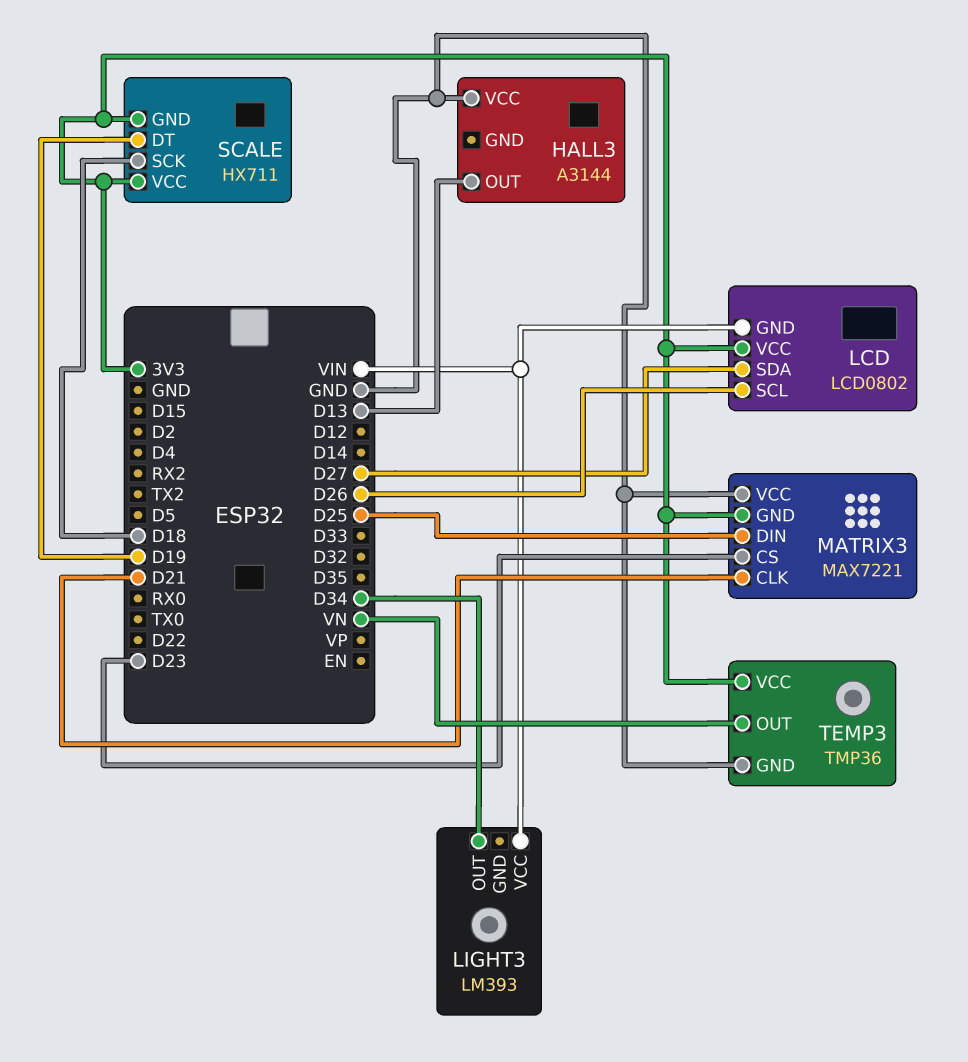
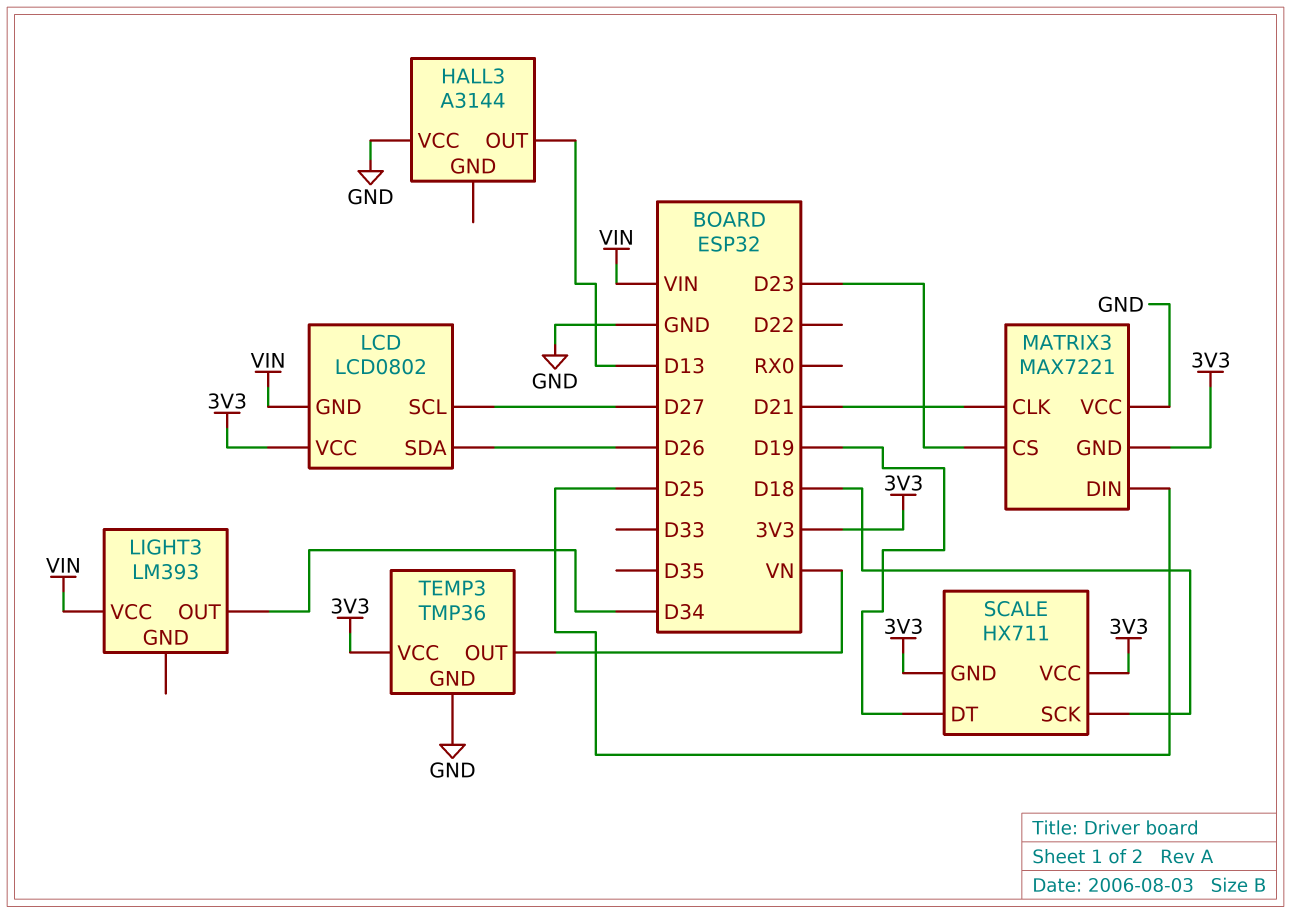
LCD pin SCL: D26 -> D27
LCD pin SDA: D27 -> D26

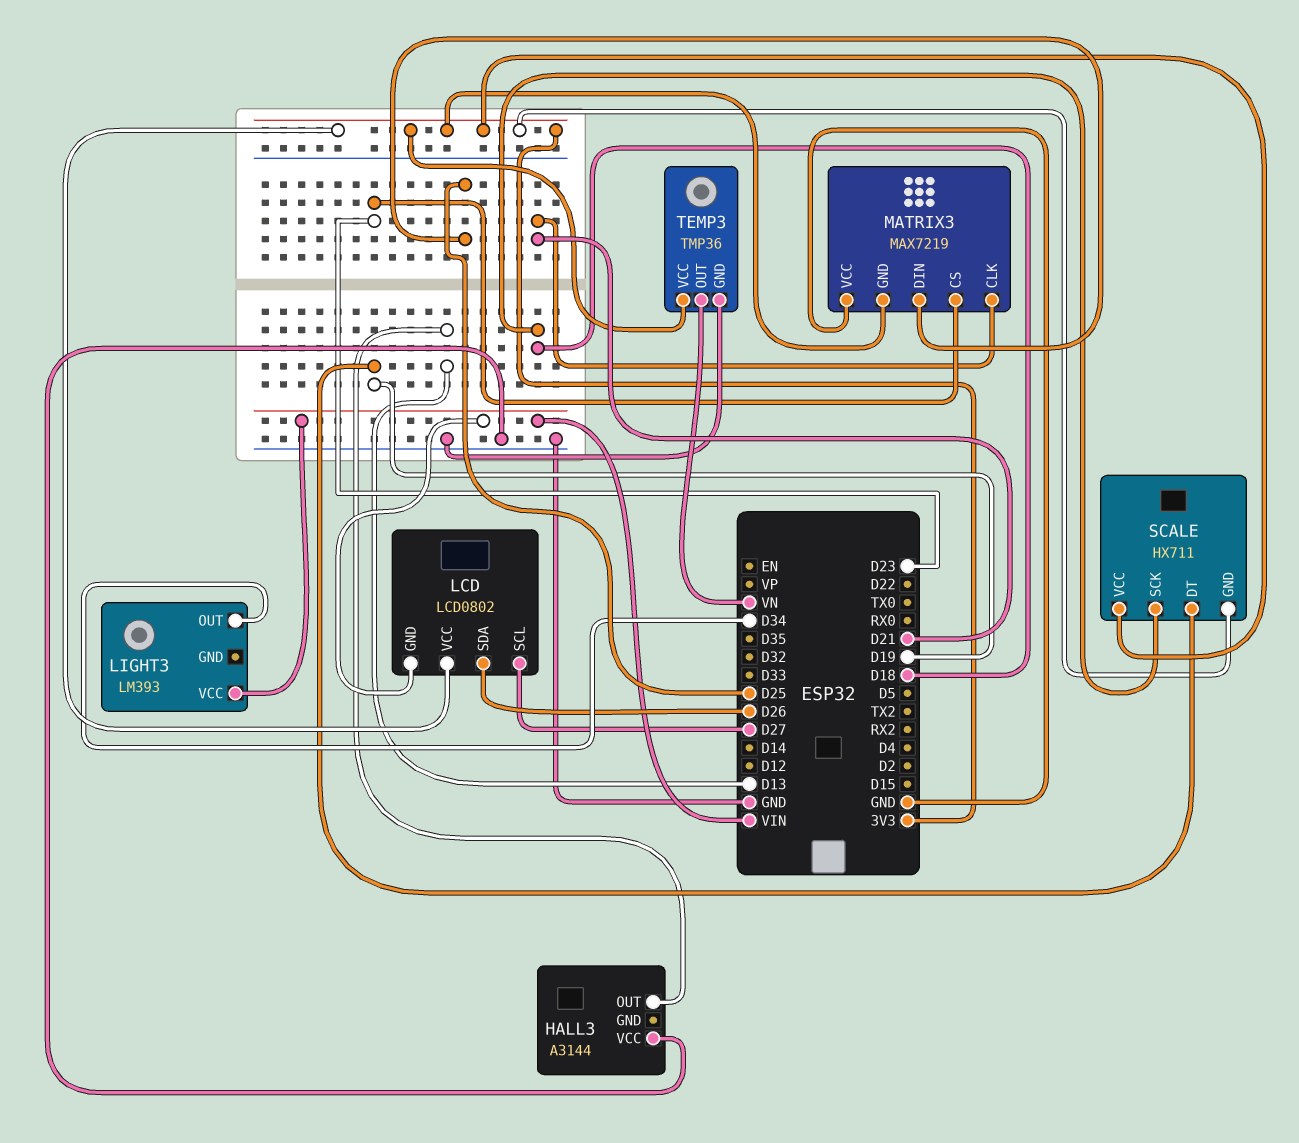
MATRIX3: MAX7221 -> MAX7219

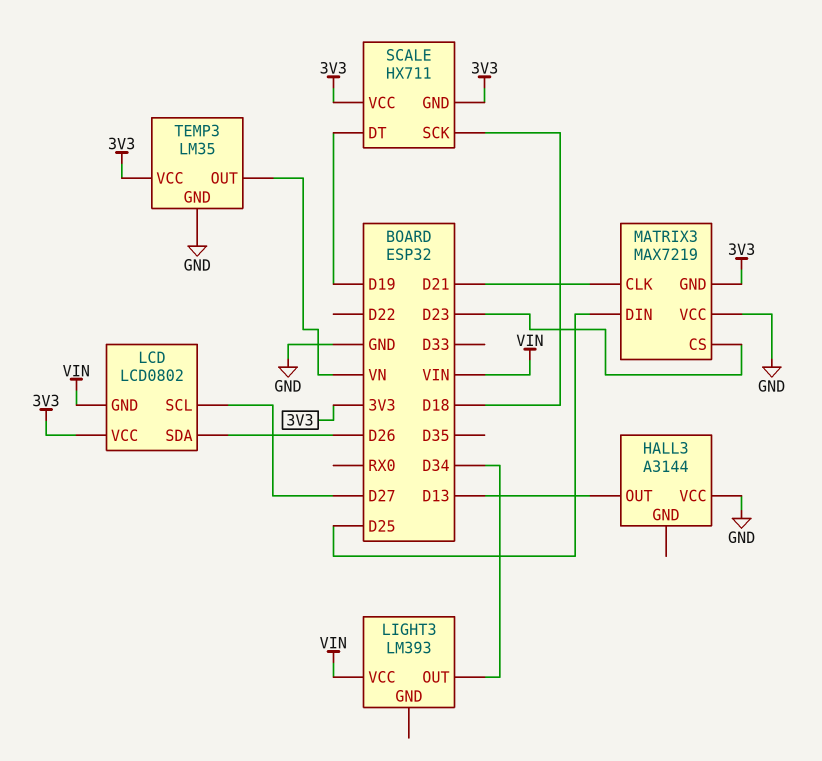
TEMP3: TMP36 -> LM35

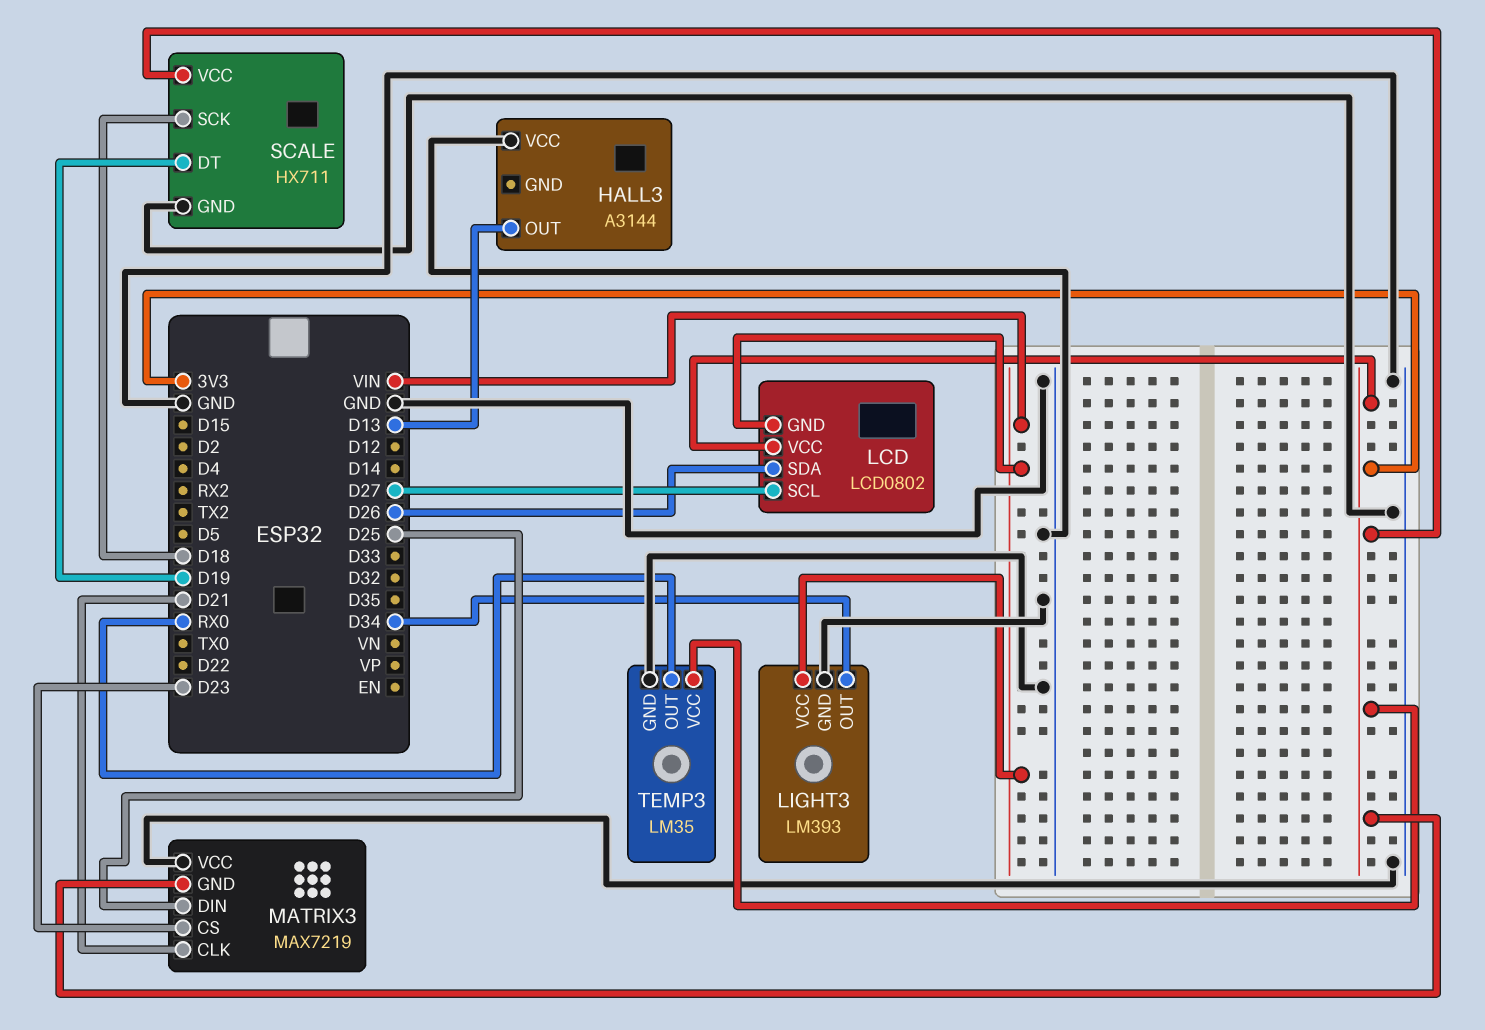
LIGHT3 pin GND: none -> GND
SCALE pin GND: 3V3 -> GND
TEMP3 pin OUT: VN -> RX0

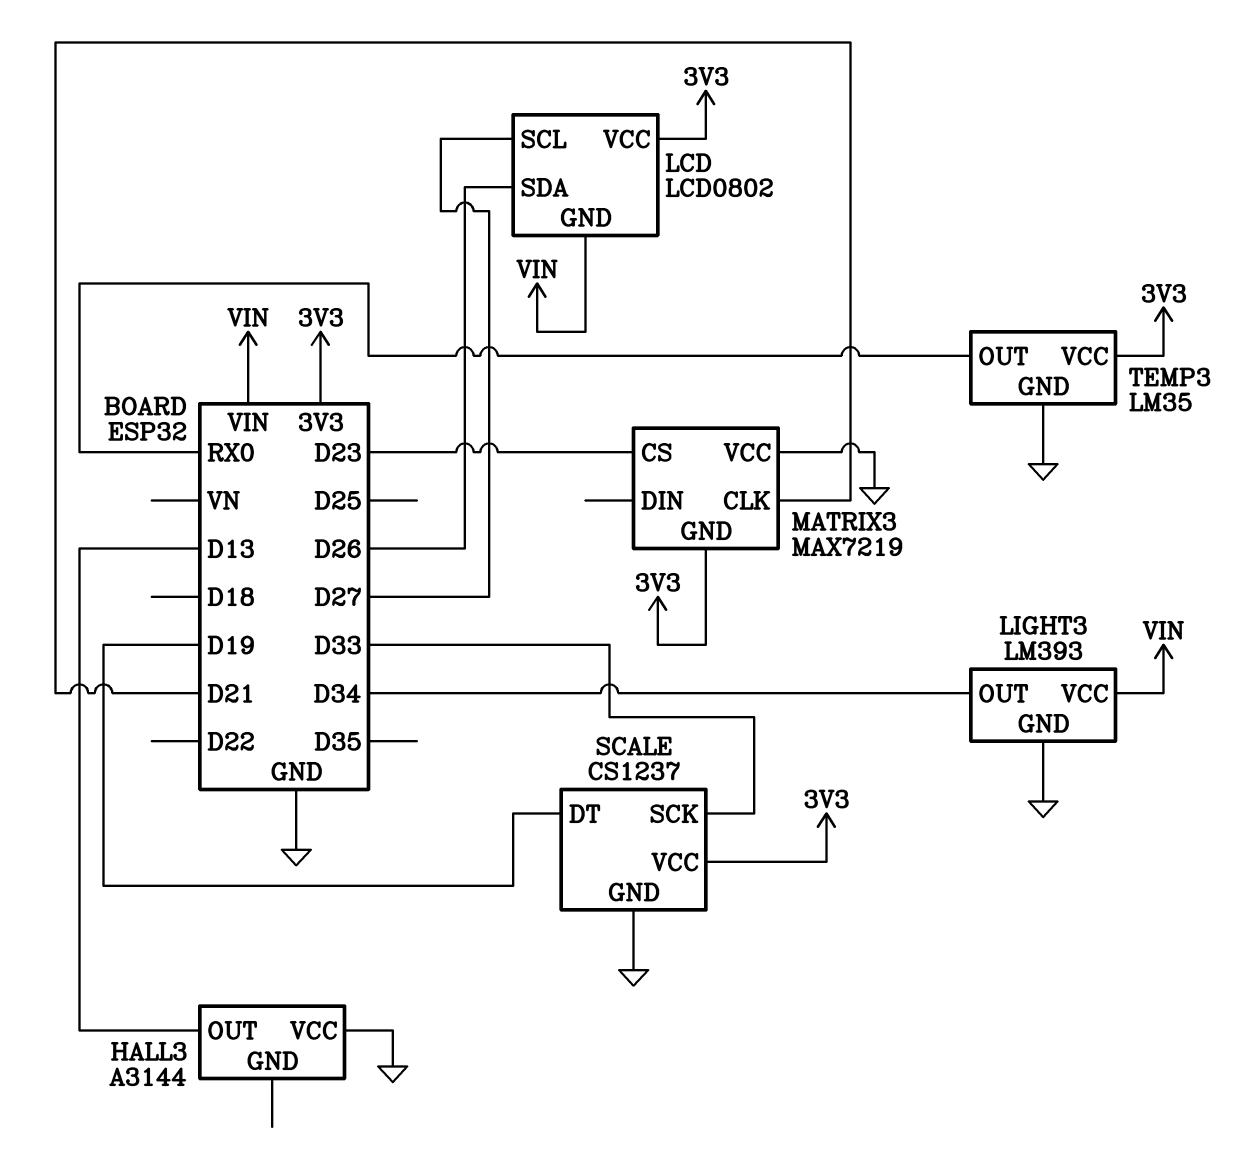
MATRIX3 pin DIN: D25 -> none
SCALE: HX711 -> CS1237
SCALE pin SCK: D18 -> D33

